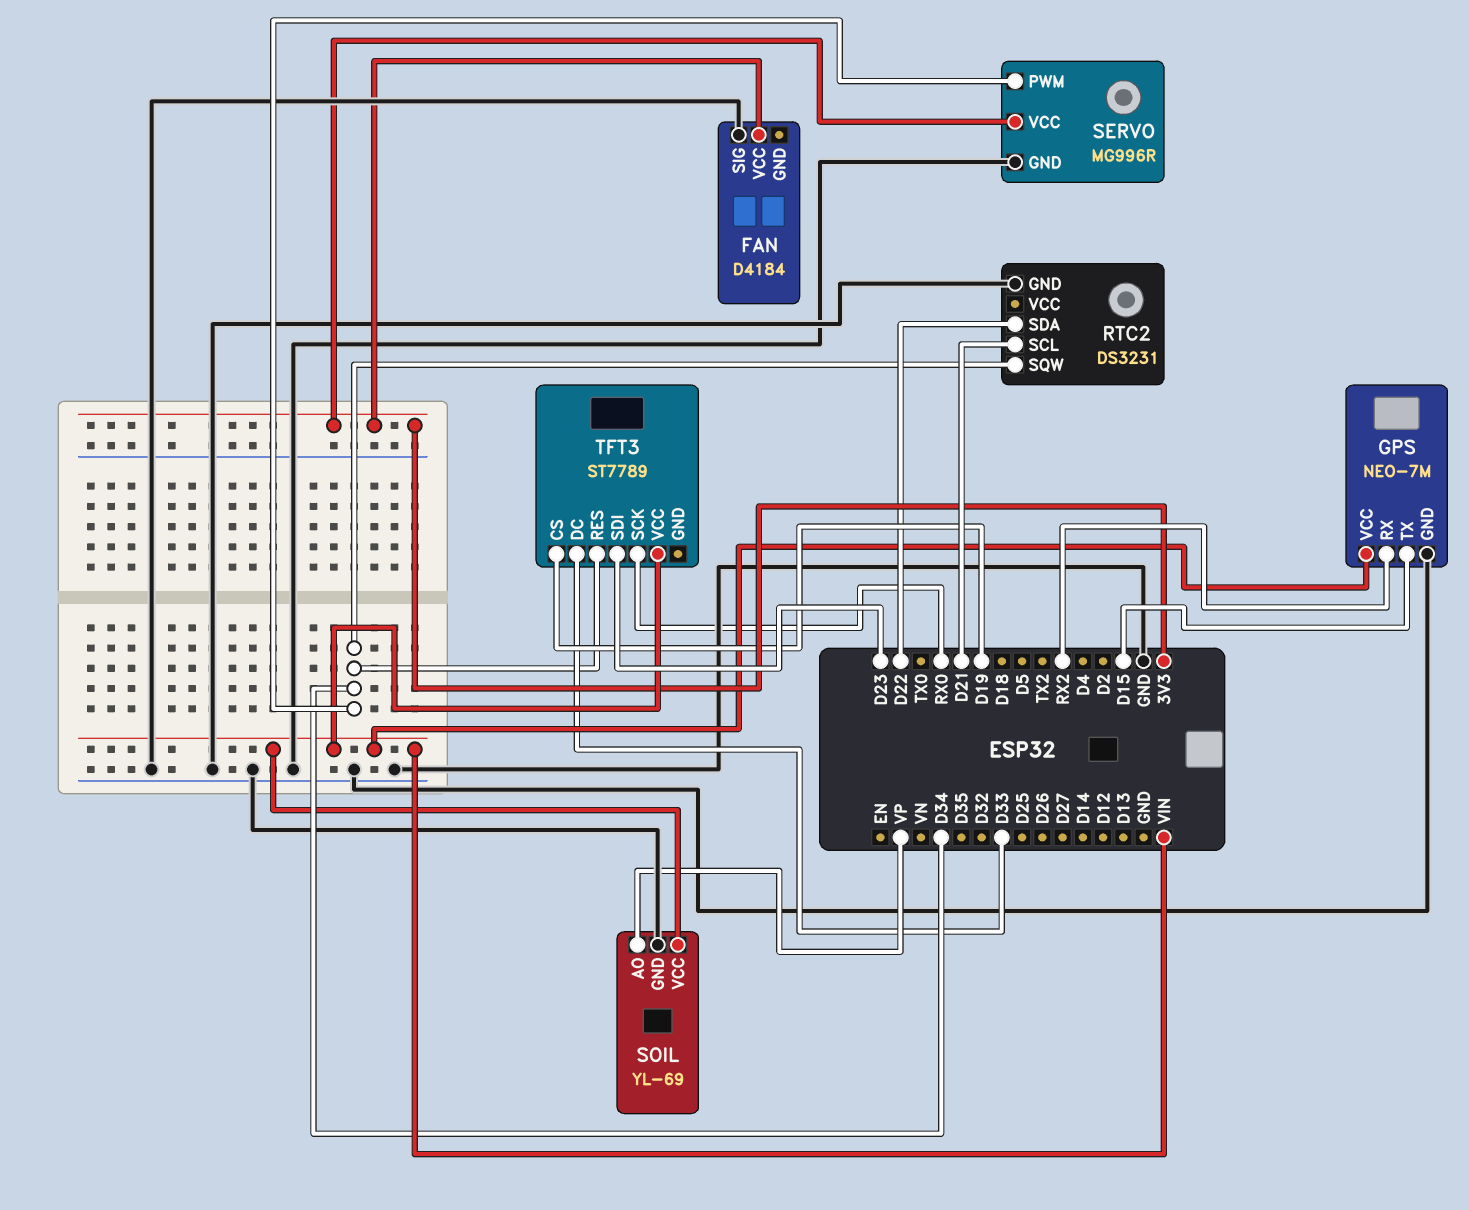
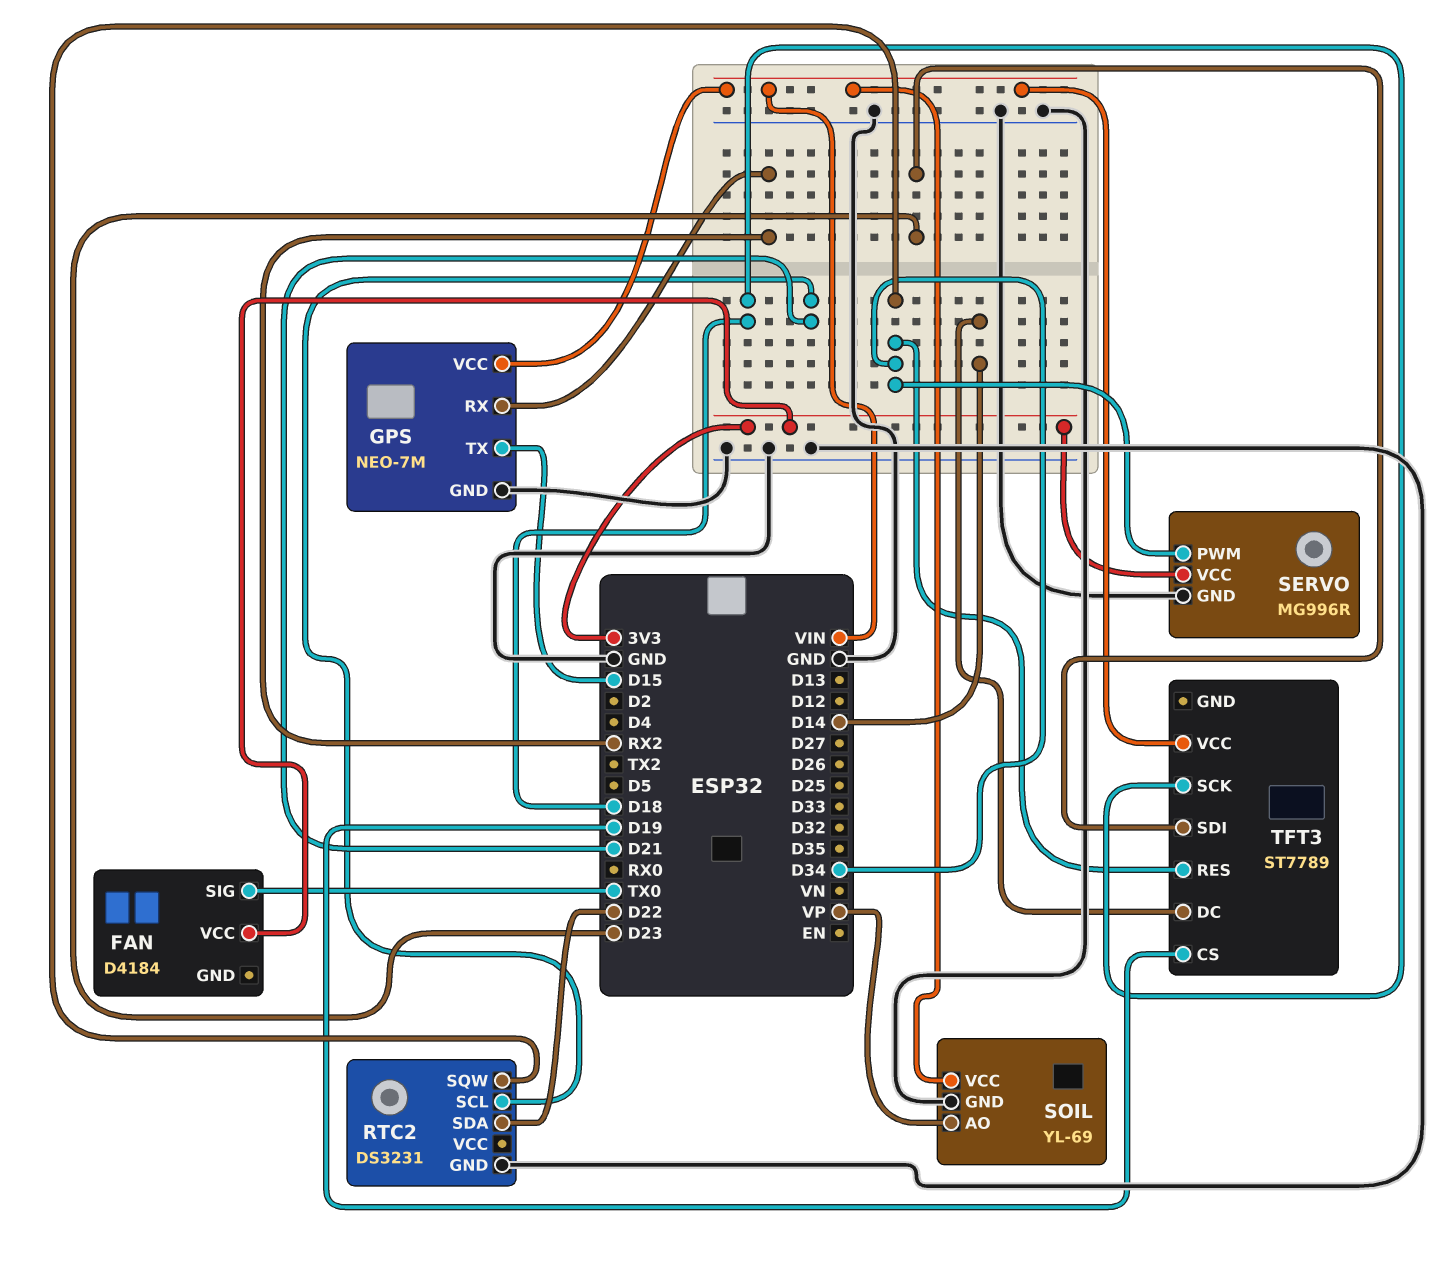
FAN pin SIG: GND -> TX0
TFT3 pin DC: D33 -> D14
TFT3 pin SCK: RX0 -> D18

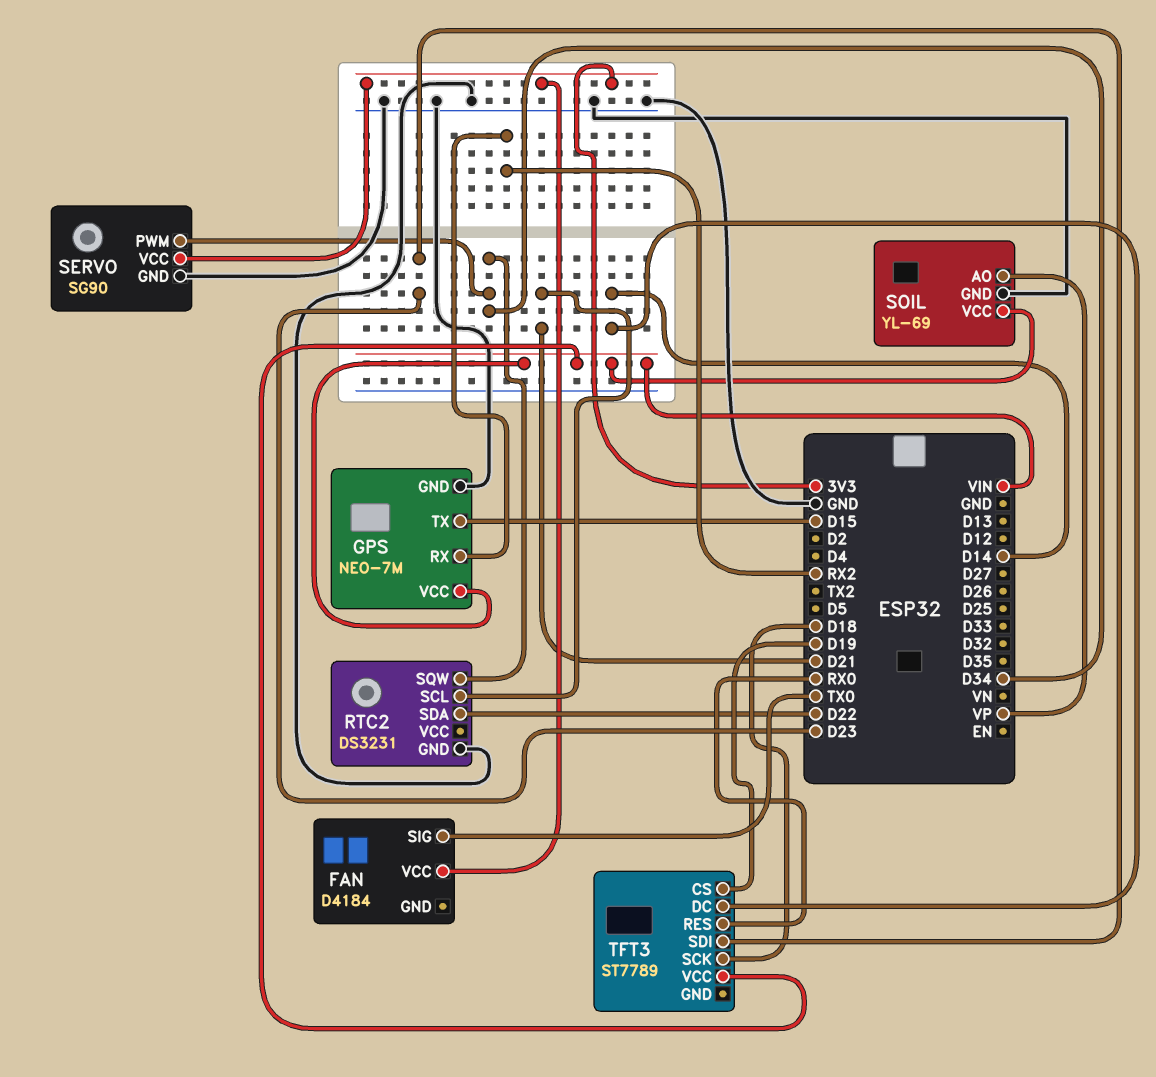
SERVO: MG996R -> SG90
TFT3 pin RES: D34 -> RX0

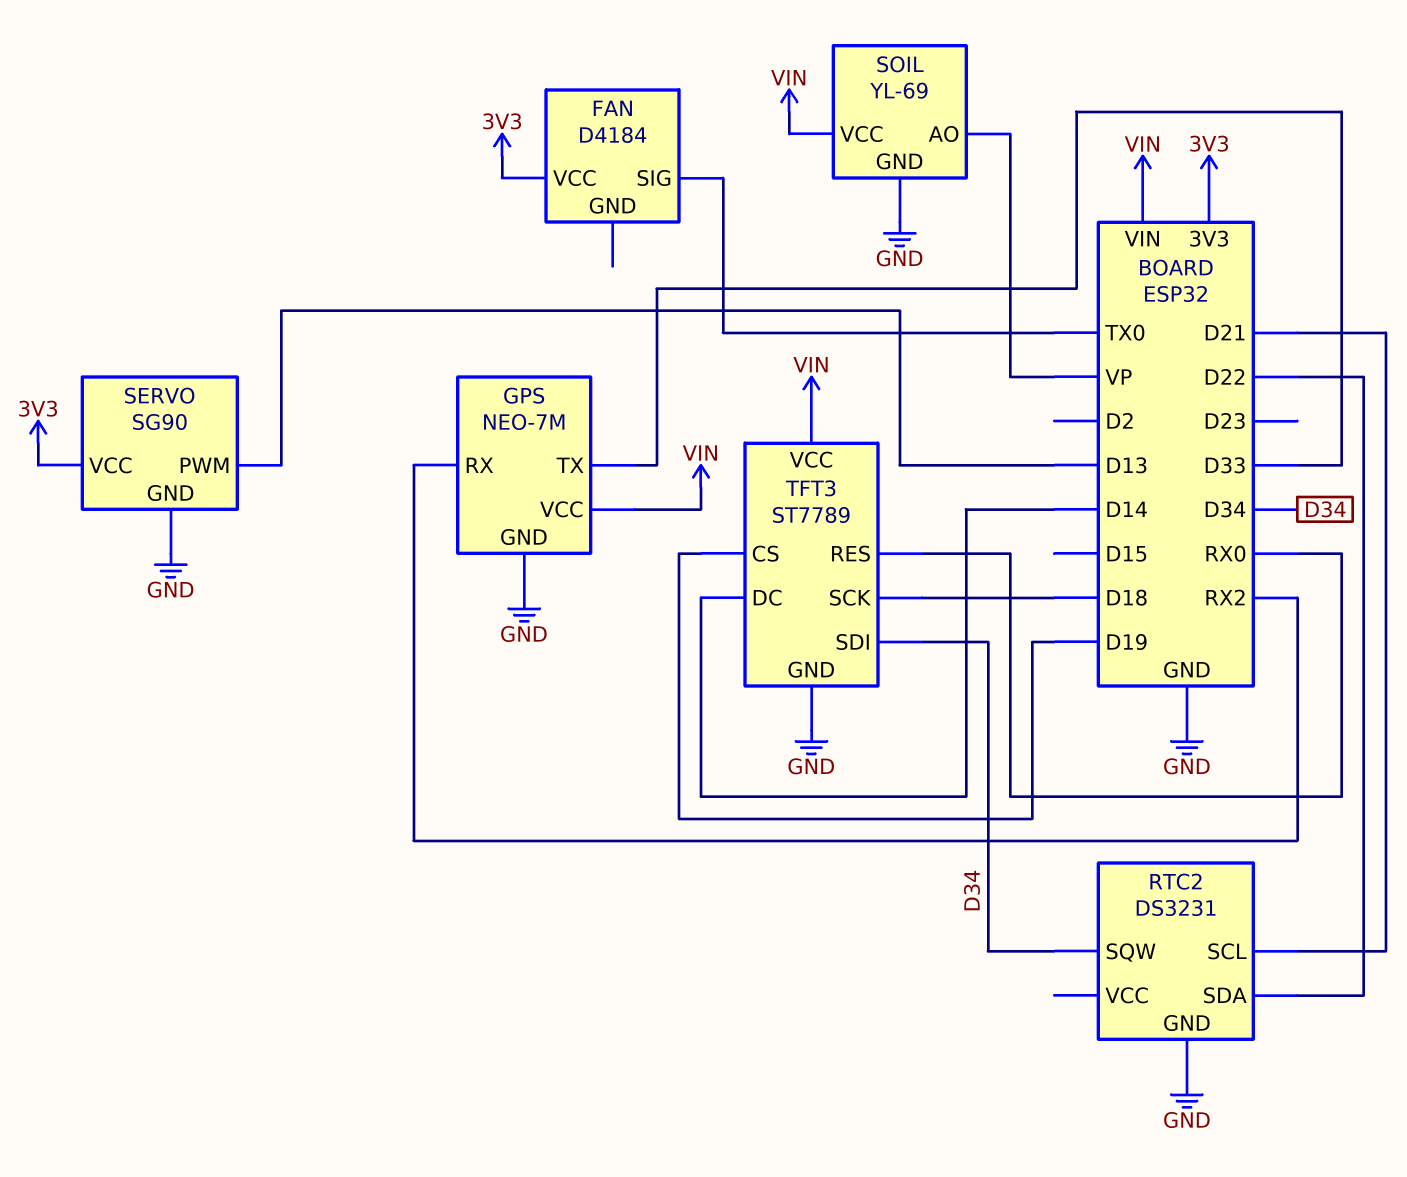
GPS pin TX: D15 -> D33
SERVO pin PWM: D34 -> D13
TFT3 pin GND: none -> GND
TFT3 pin SDI: D23 -> D34

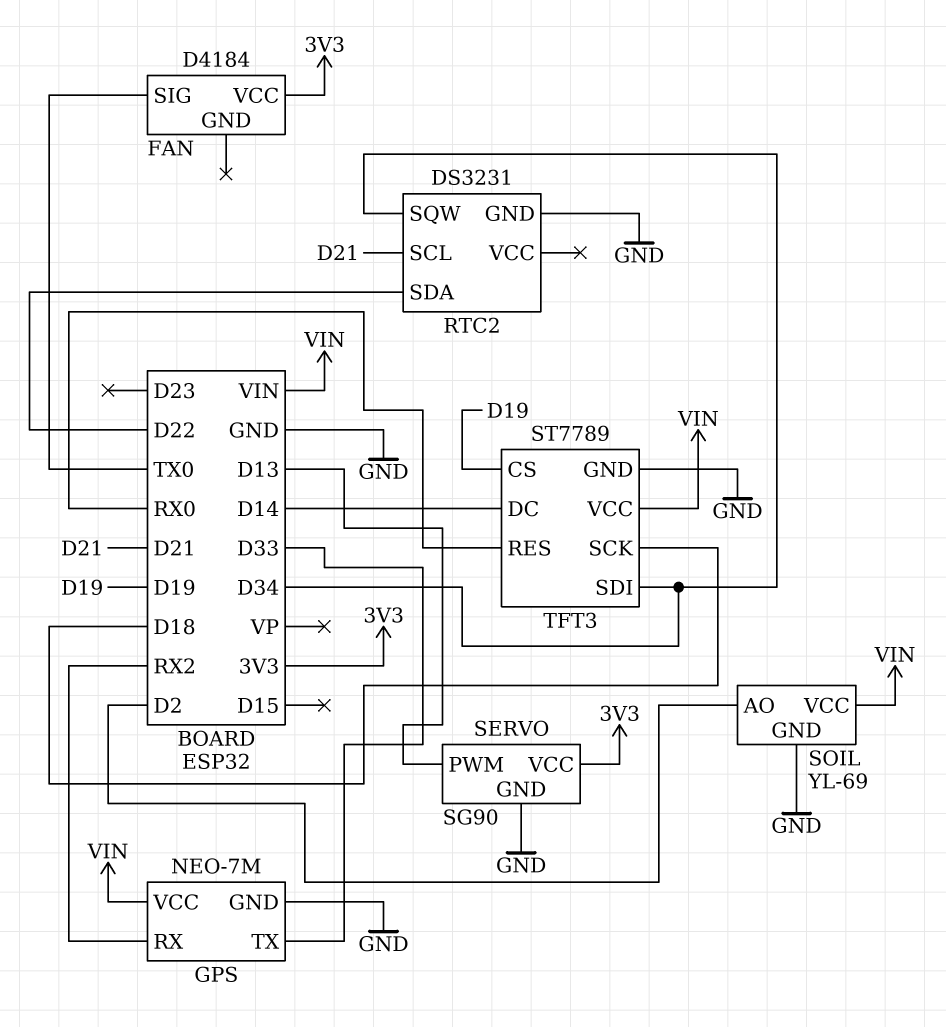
SOIL pin AO: VP -> D2

